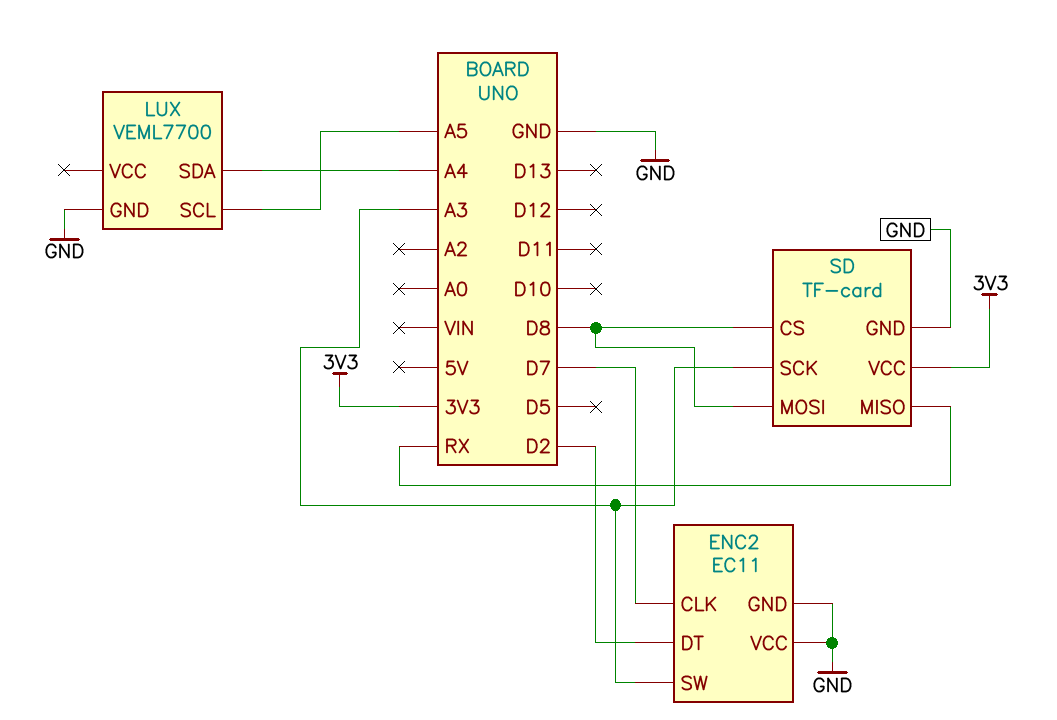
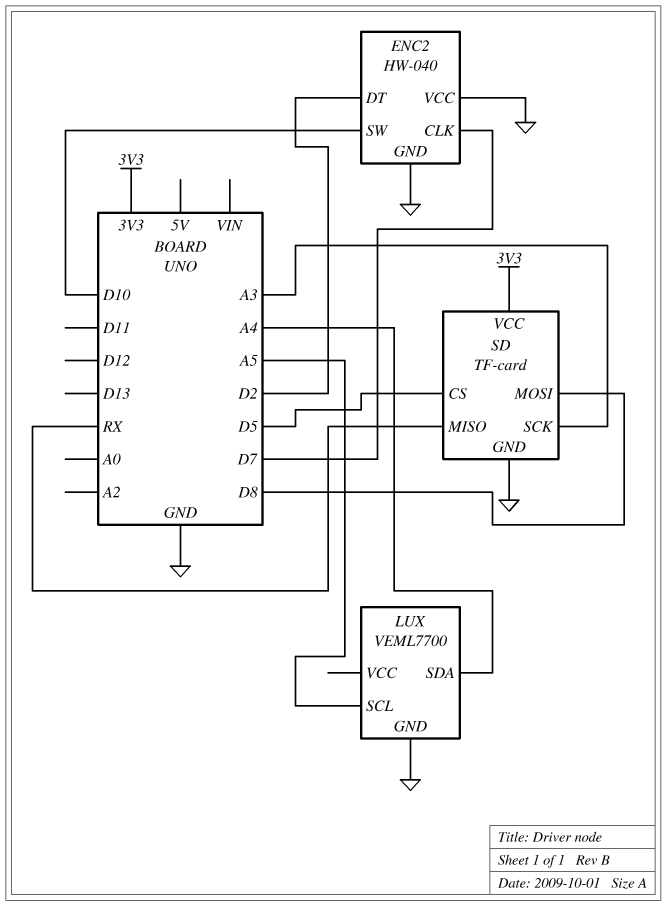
ENC2: EC11 -> HW-040
ENC2 pin SW: A3 -> D10
SD pin CS: D8 -> D5

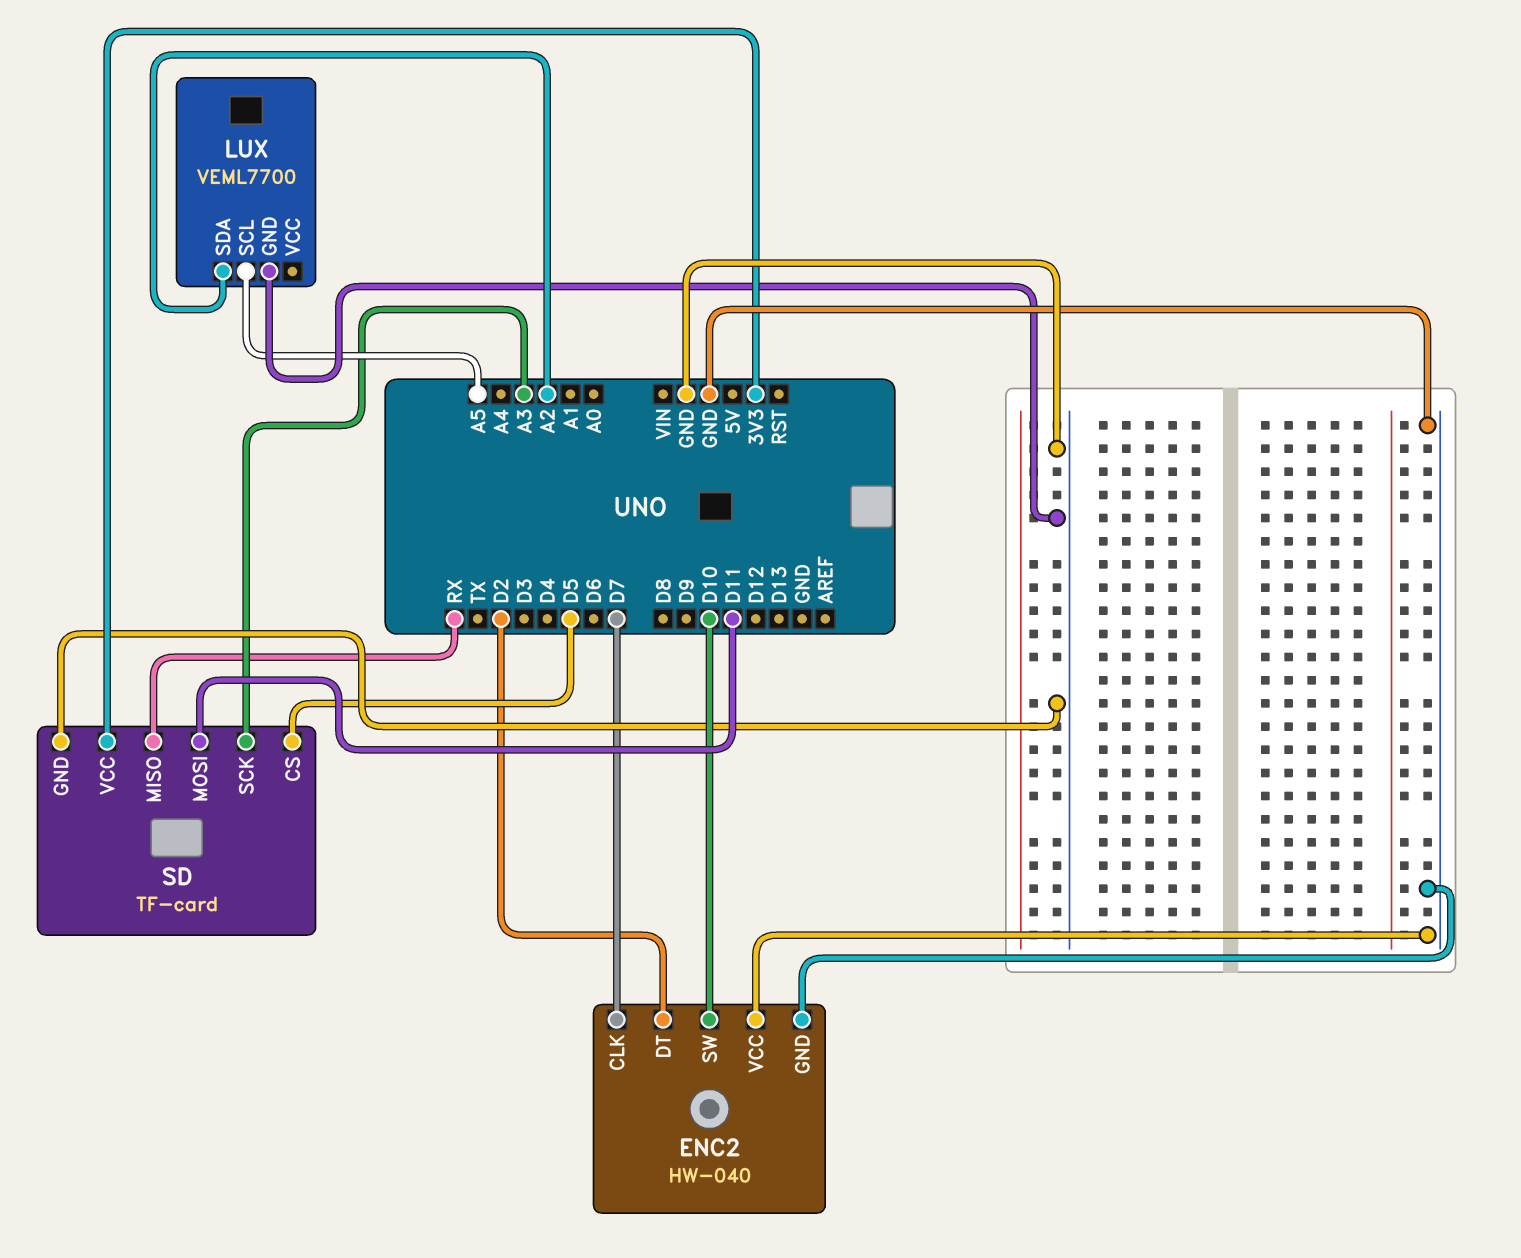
LUX pin SDA: A4 -> A2
SD pin MOSI: D8 -> D11

